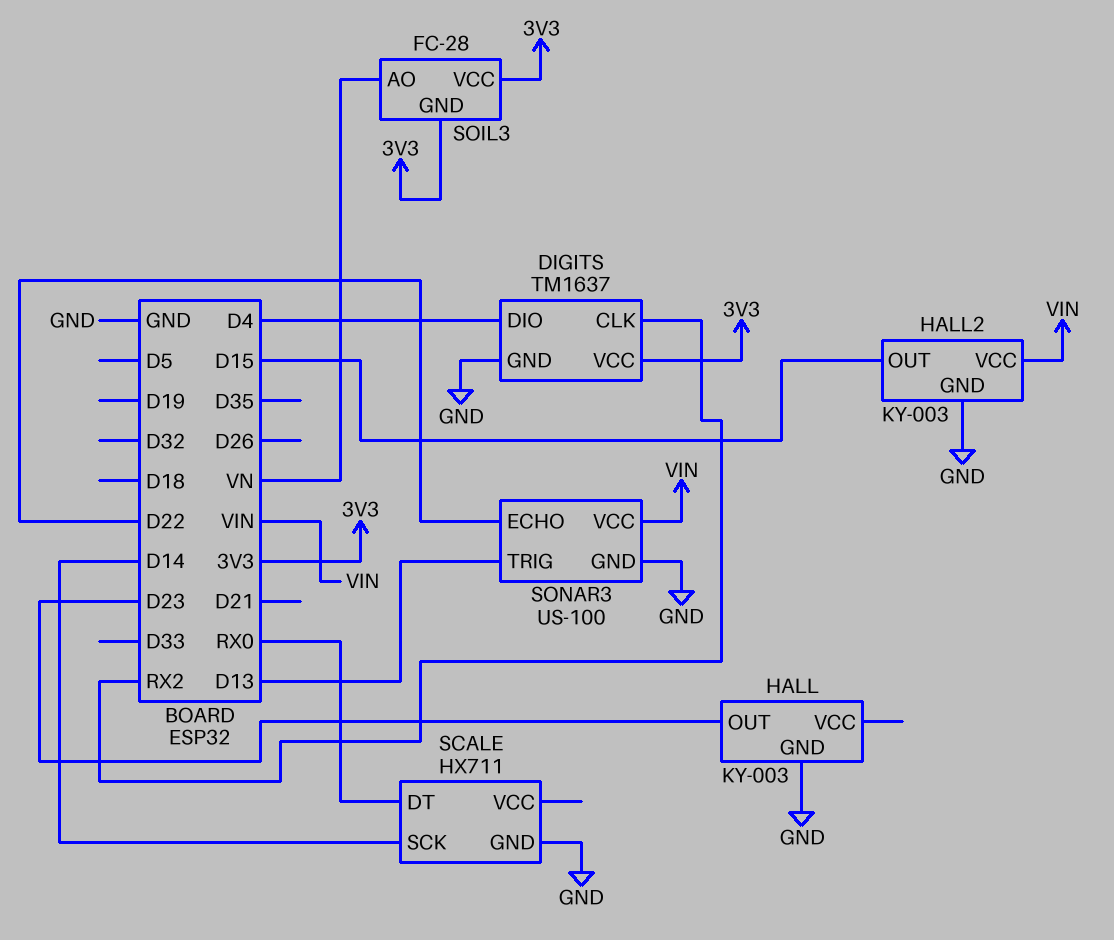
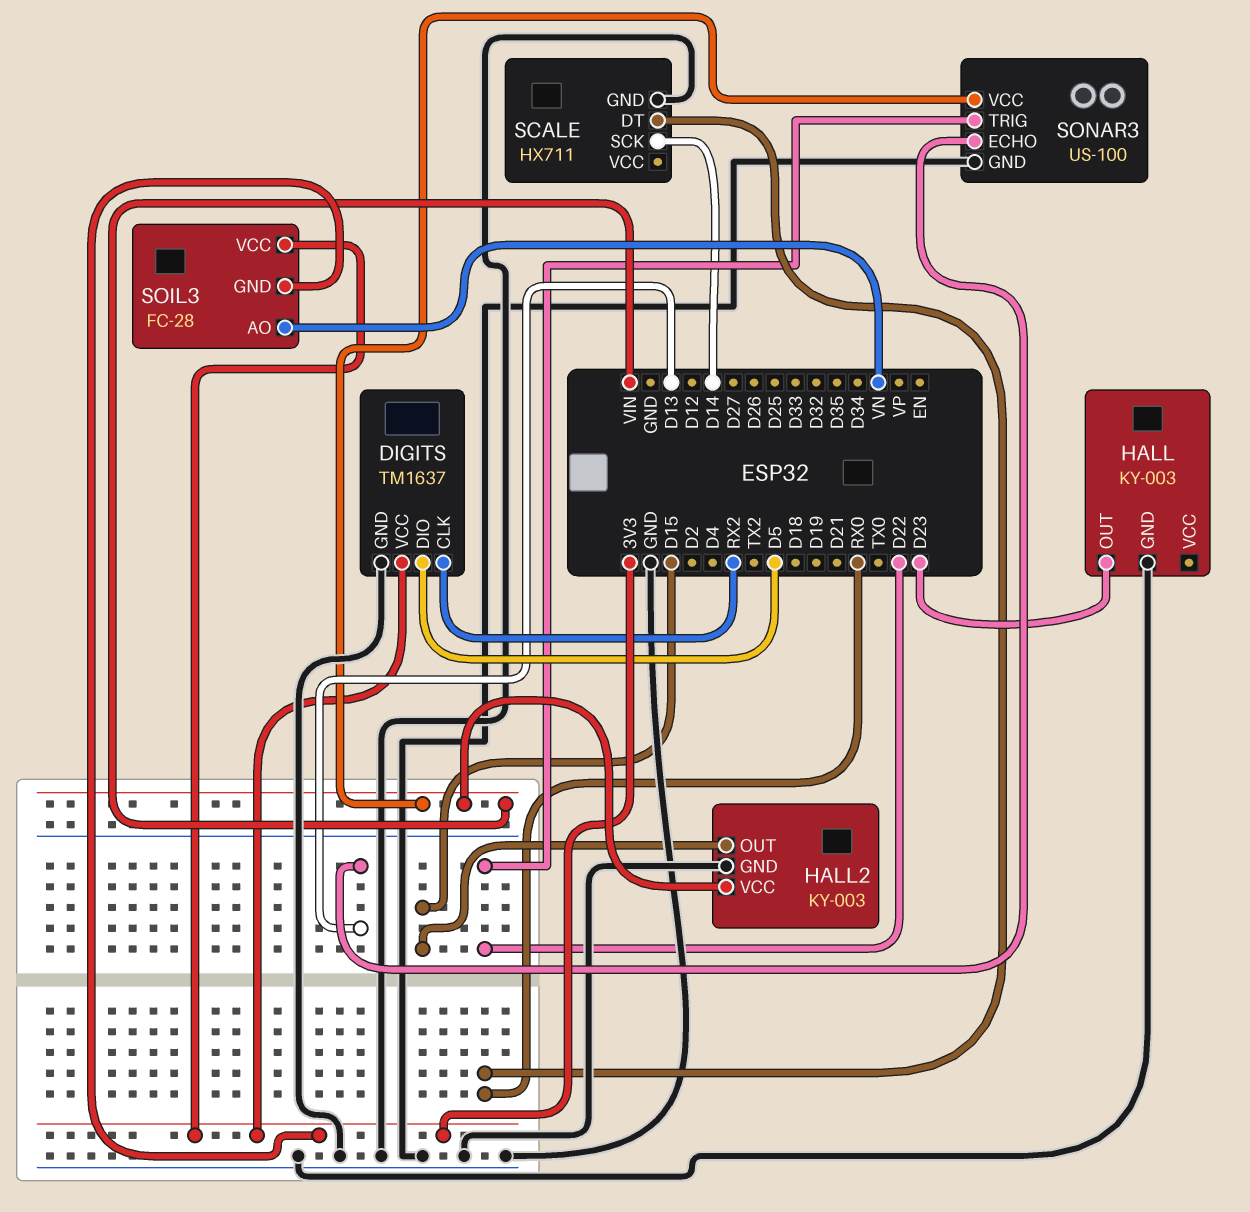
DIGITS pin DIO: D4 -> D5
SONAR3 pin ECHO: D22 -> D13
SONAR3 pin TRIG: D13 -> D22

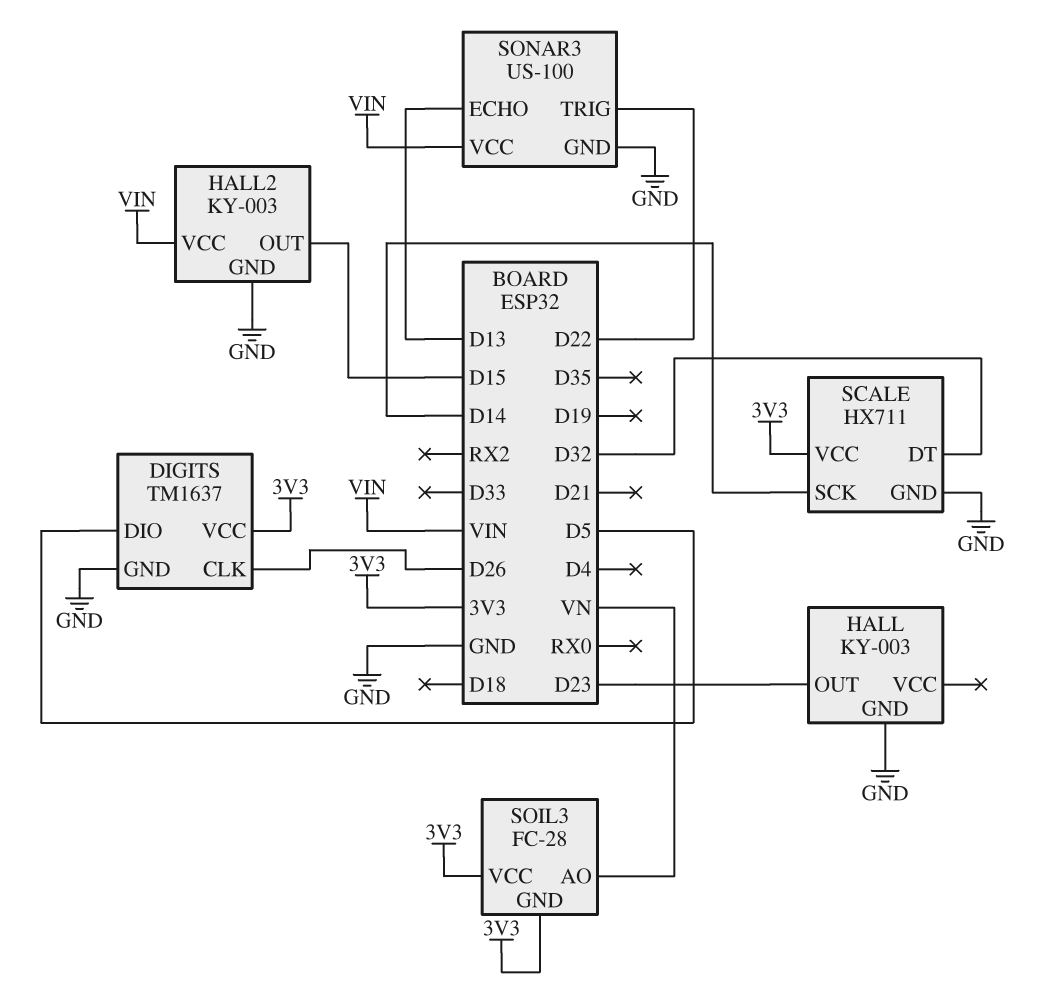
DIGITS pin CLK: RX2 -> D26
SCALE pin DT: RX0 -> D32
SCALE pin VCC: none -> 3V3

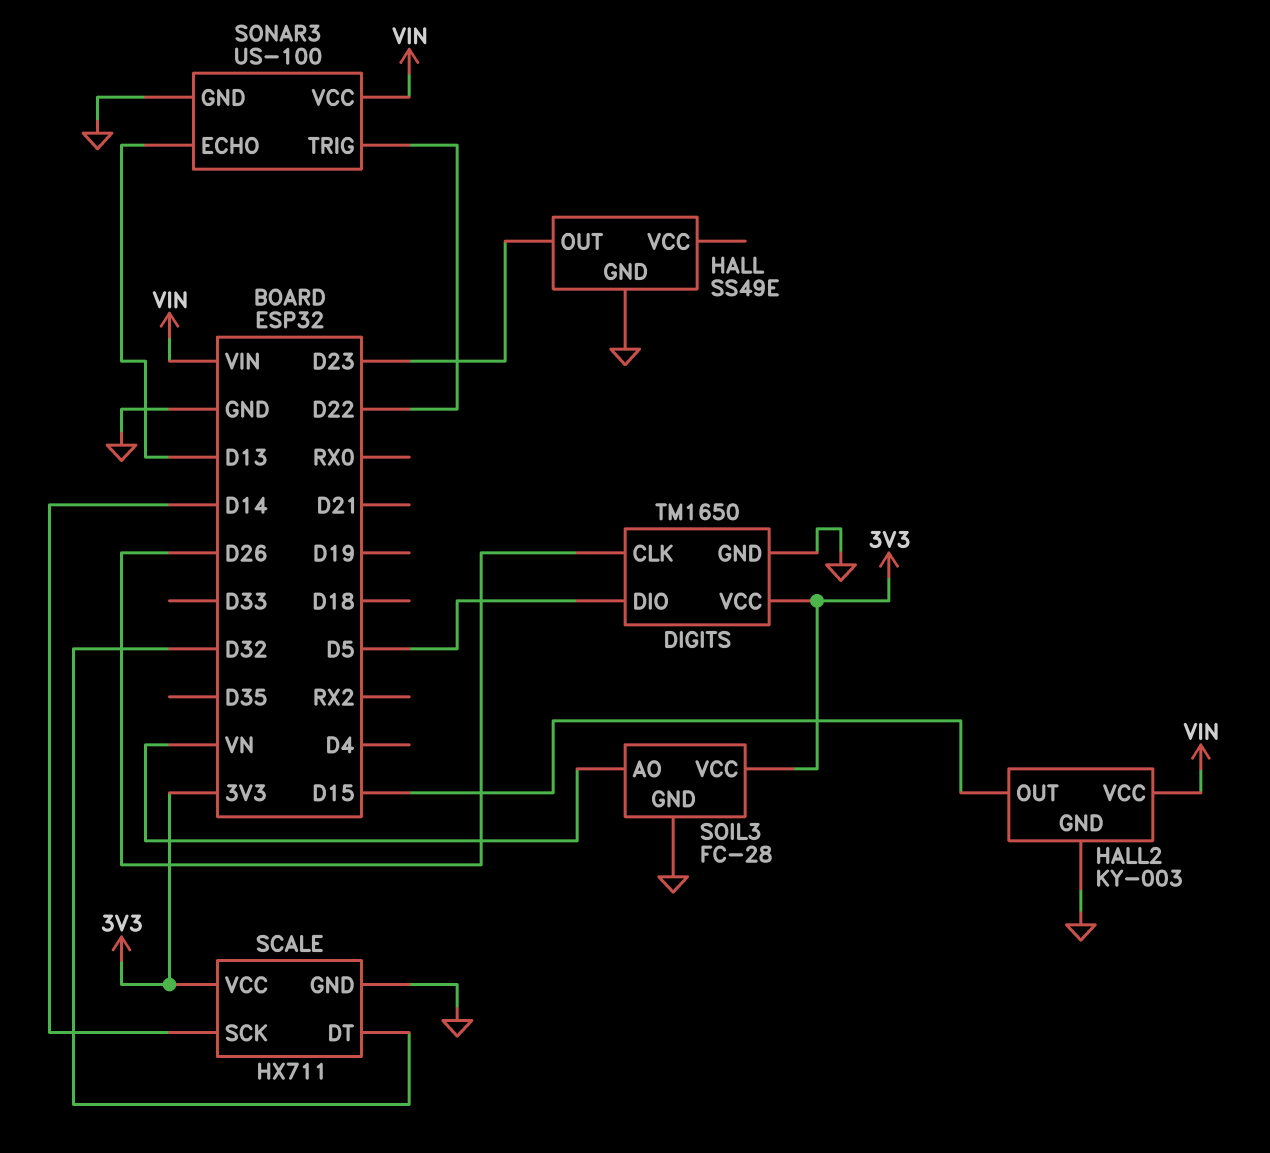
DIGITS: TM1637 -> TM1650
HALL: KY-003 -> SS49E
SOIL3 pin GND: 3V3 -> GND

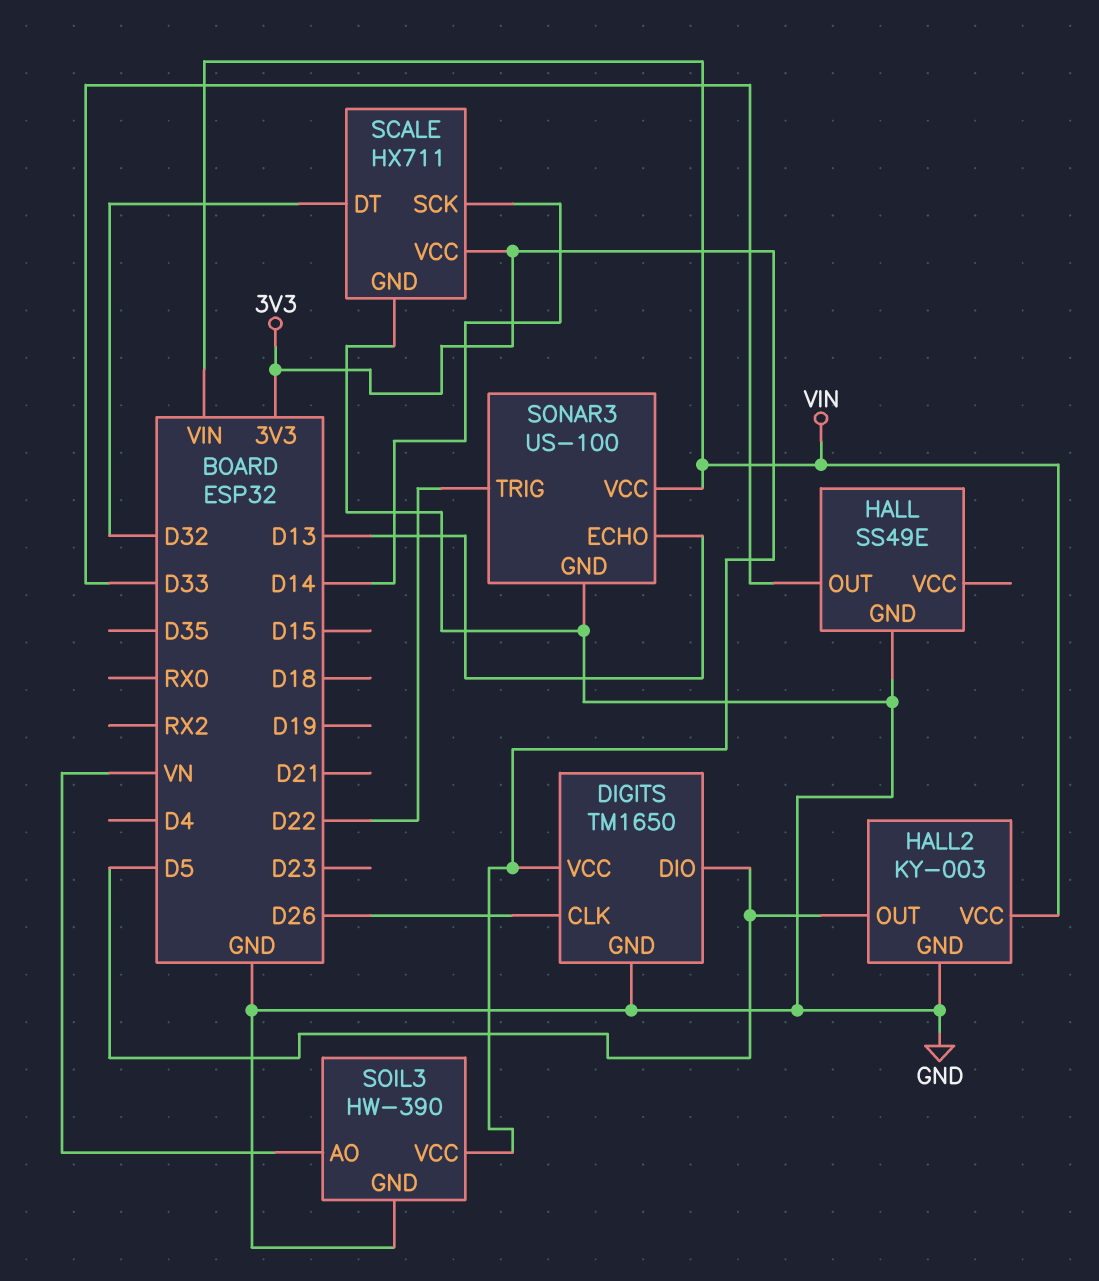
HALL pin OUT: D23 -> D33
HALL2 pin OUT: D15 -> D5
SOIL3: FC-28 -> HW-390

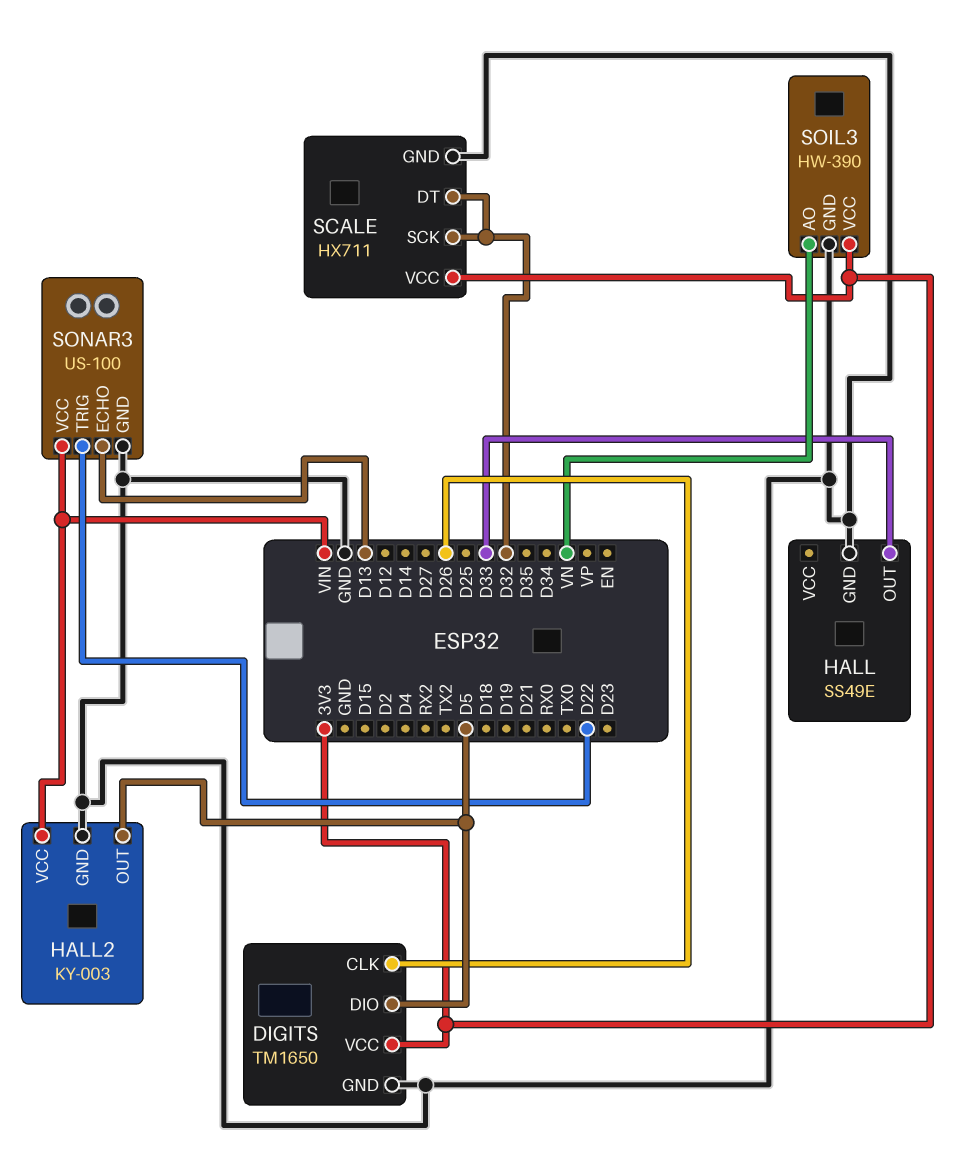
SCALE pin SCK: D14 -> D32

